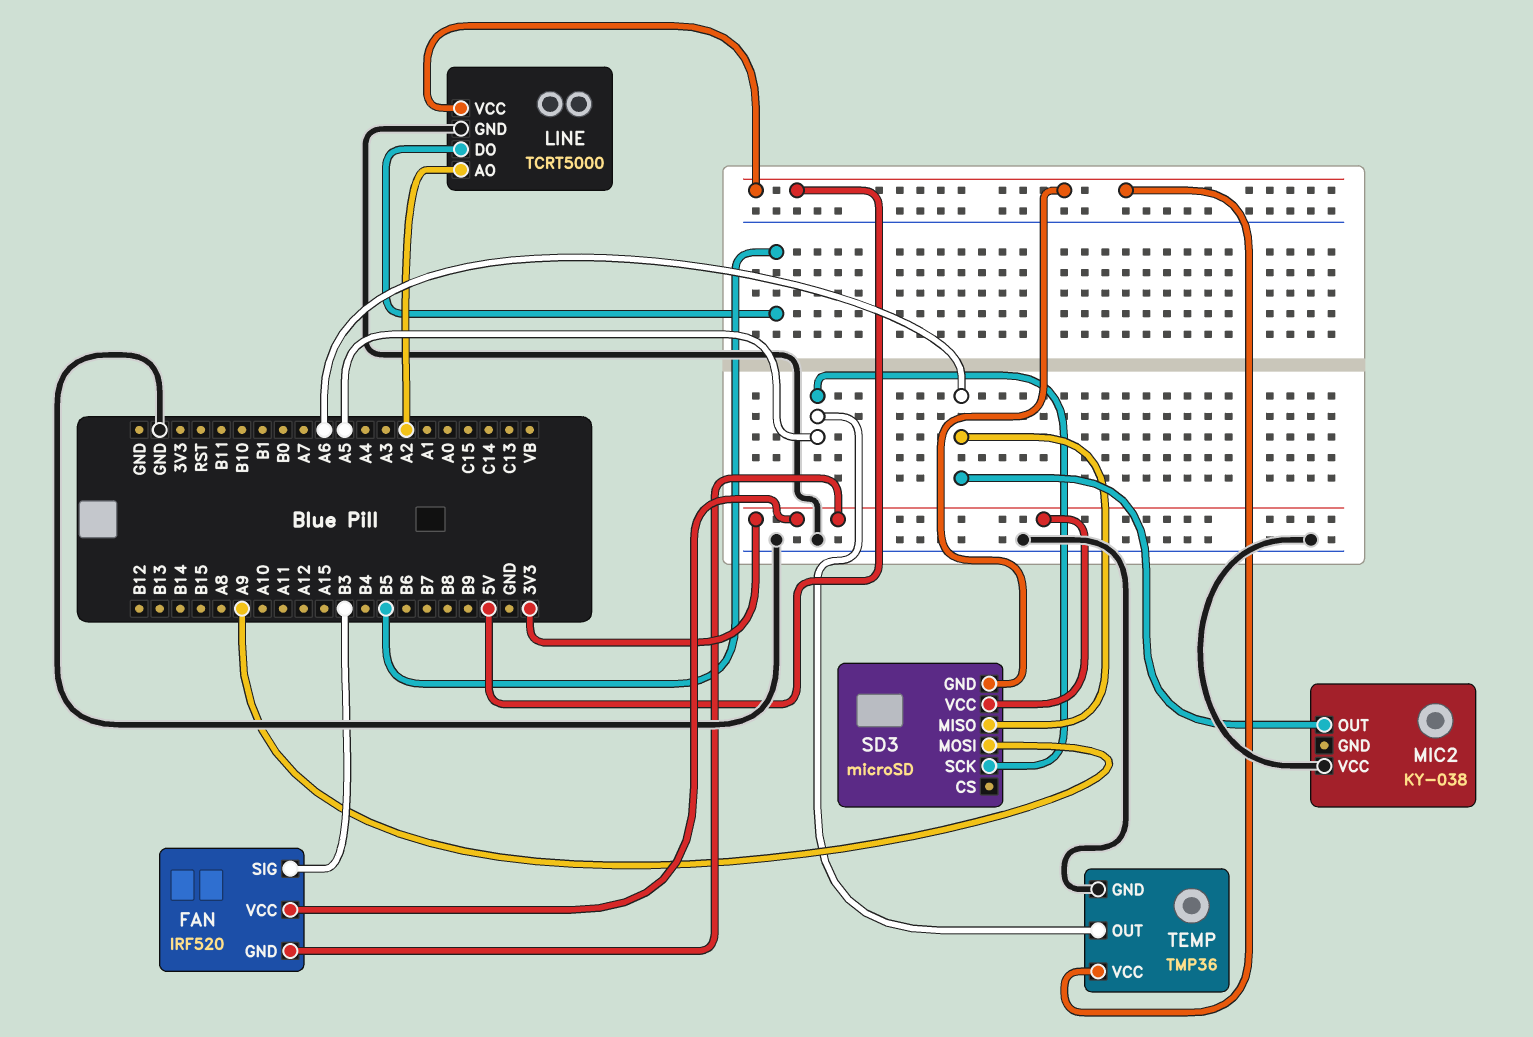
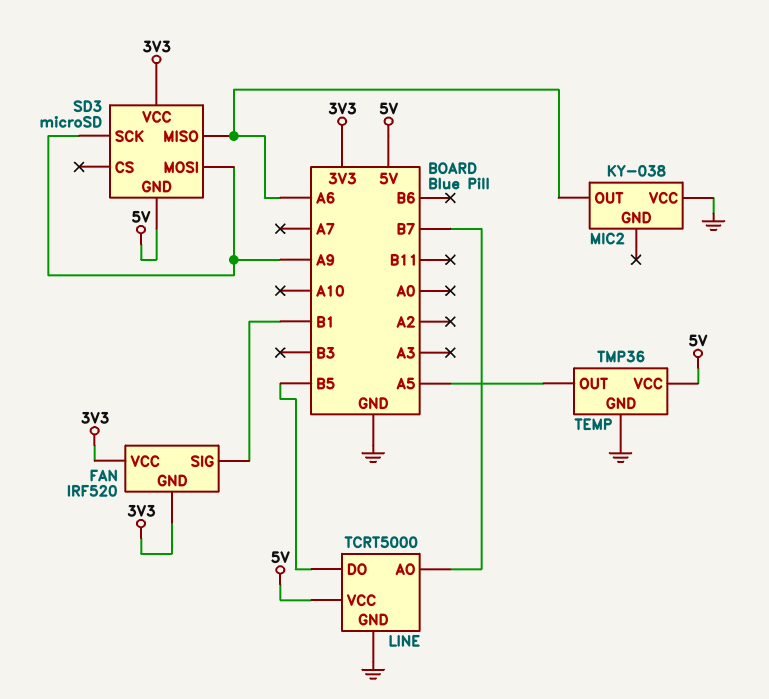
FAN pin SIG: B3 -> B1
LINE pin AO: A2 -> B7
SD3 pin SCK: A5 -> A9

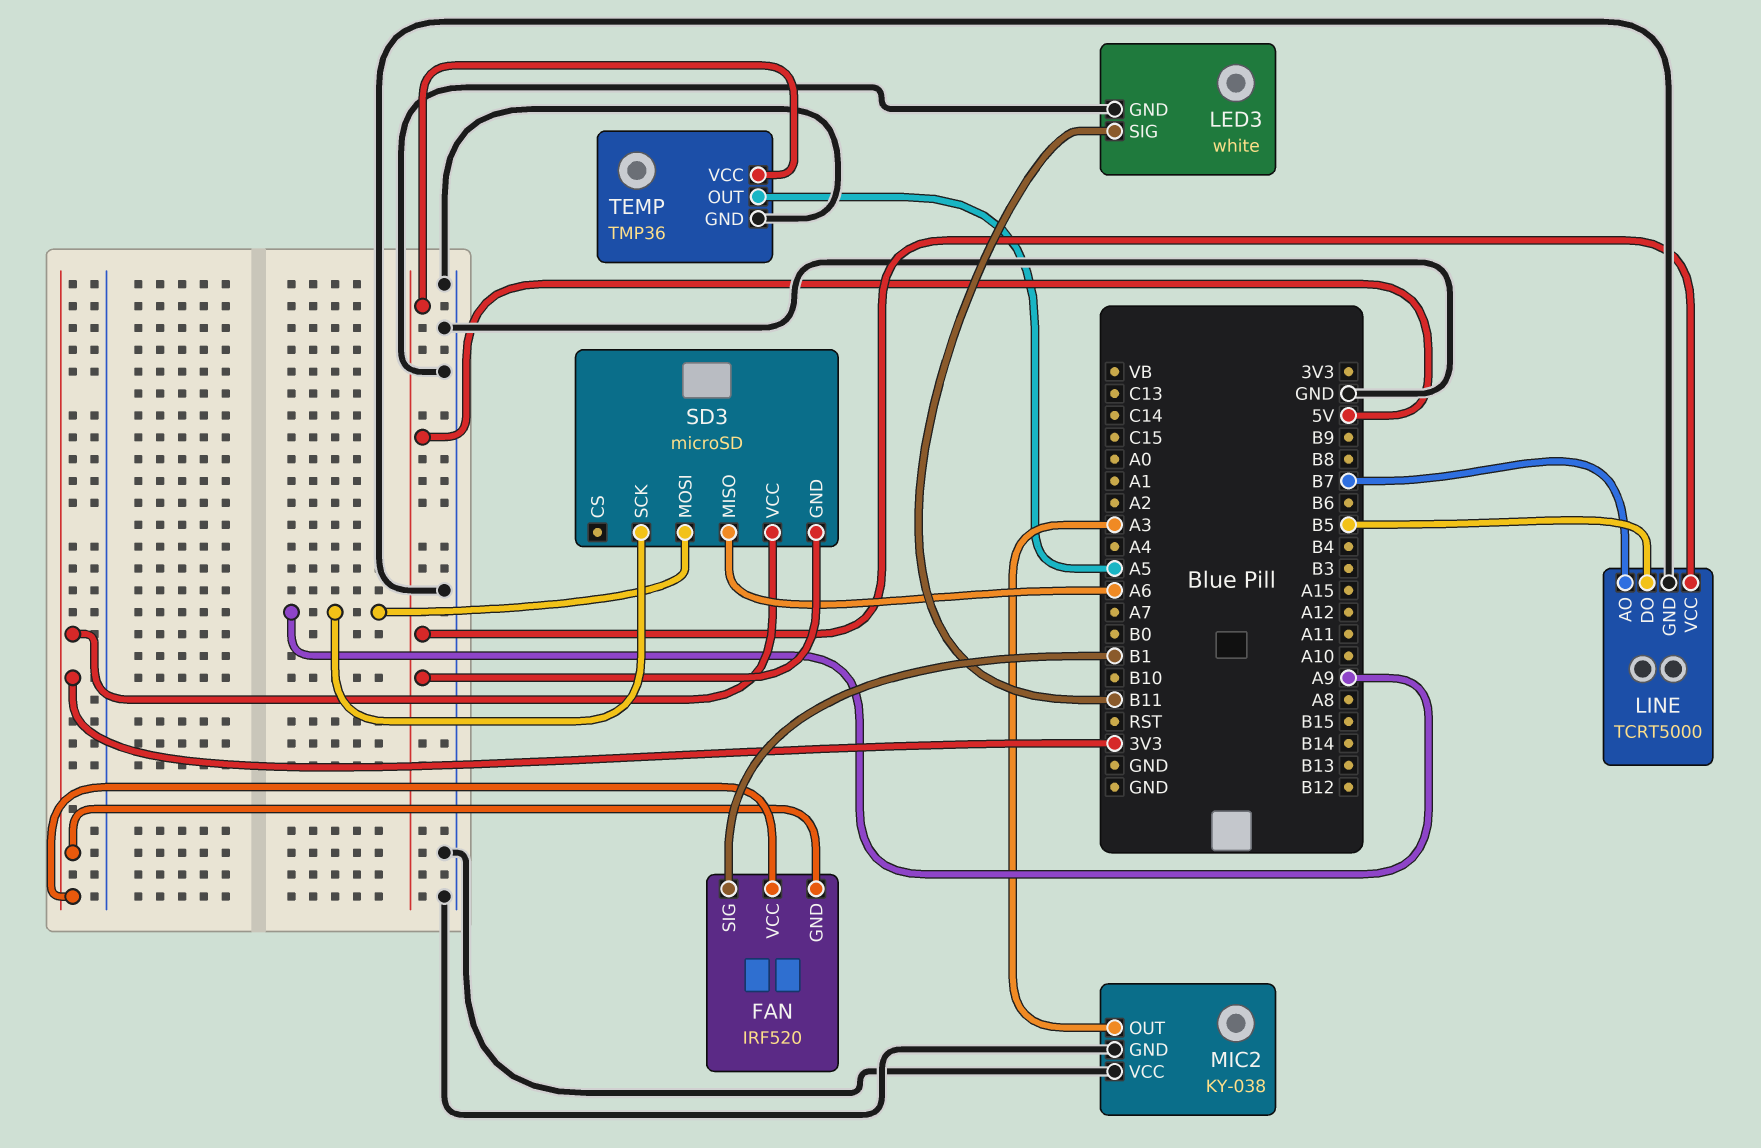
LED3: none -> white
LED3 pin GND: none -> GND
LED3 pin SIG: none -> B11
MIC2 pin GND: none -> GND
MIC2 pin OUT: A6 -> A3

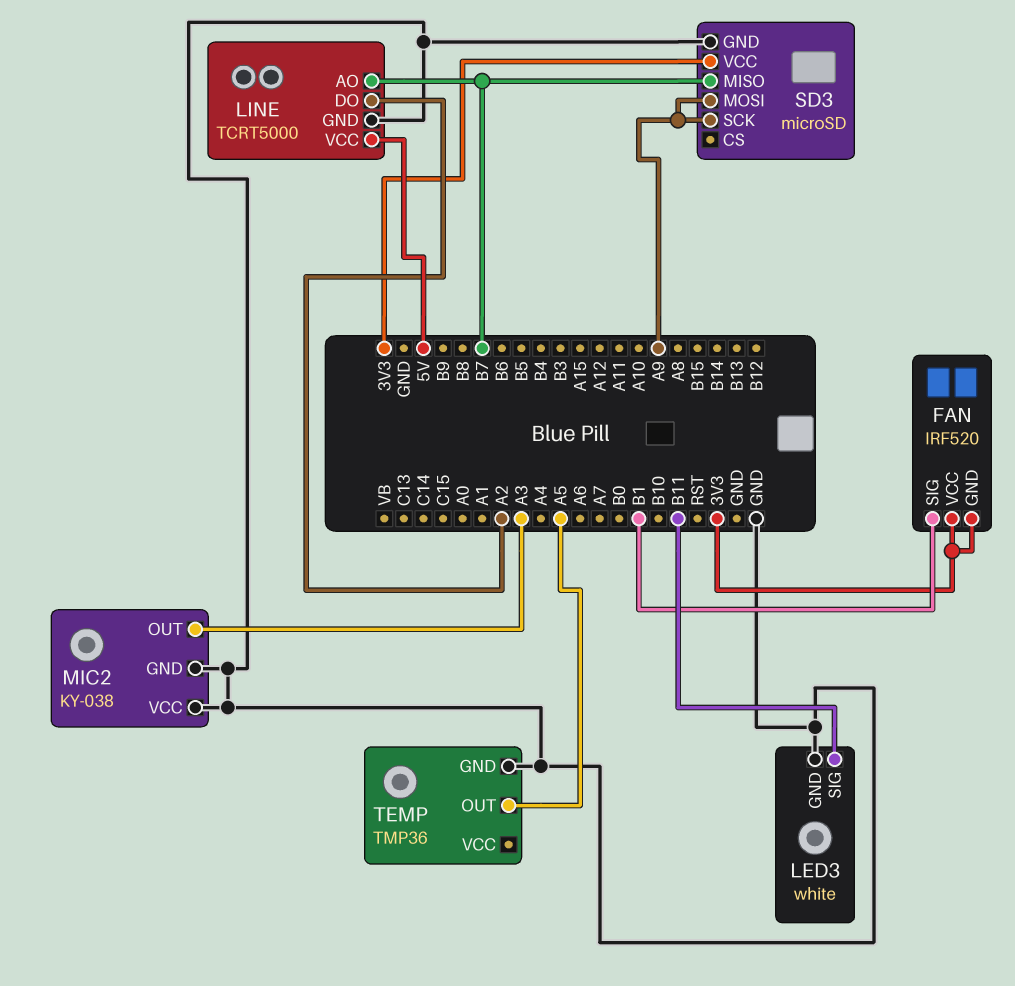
LINE pin DO: B5 -> A2
SD3 pin GND: 5V -> GND
SD3 pin MISO: A6 -> B7
TEMP pin VCC: 5V -> none

